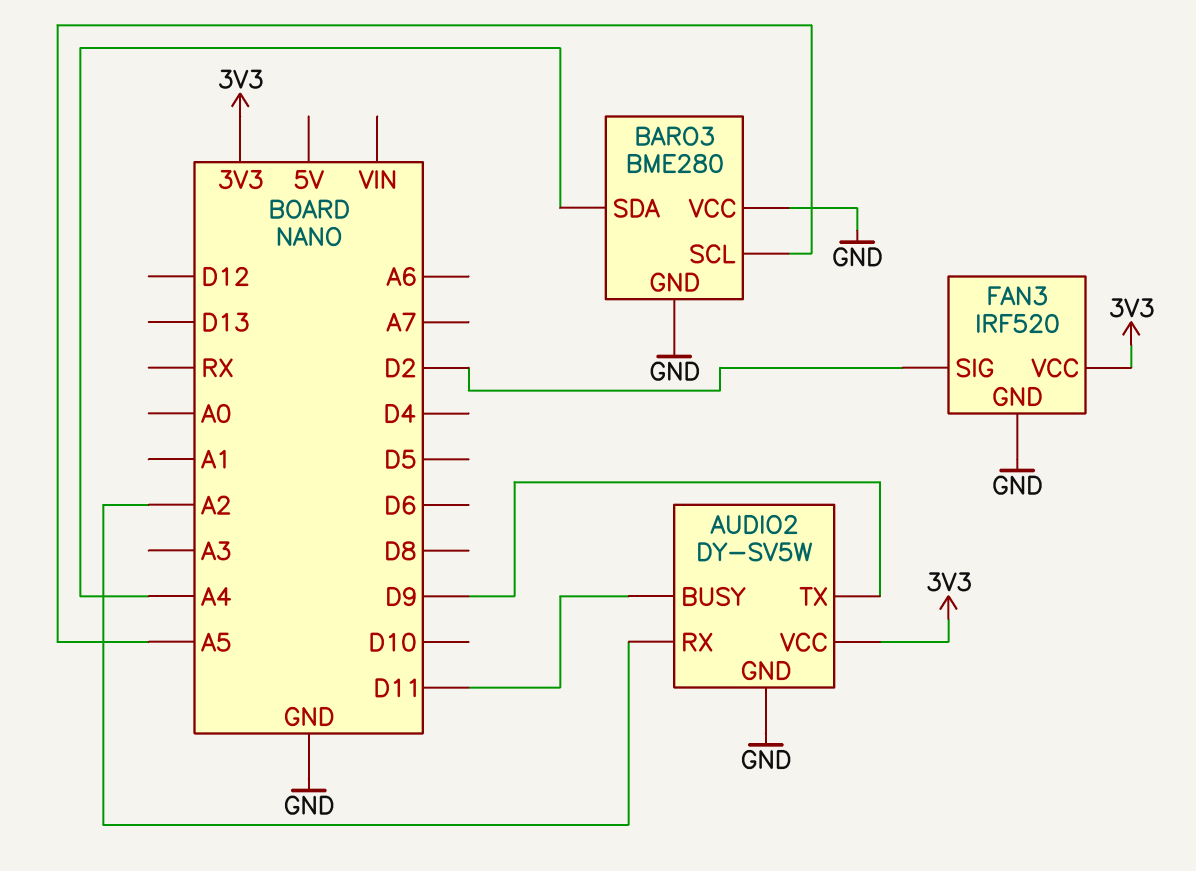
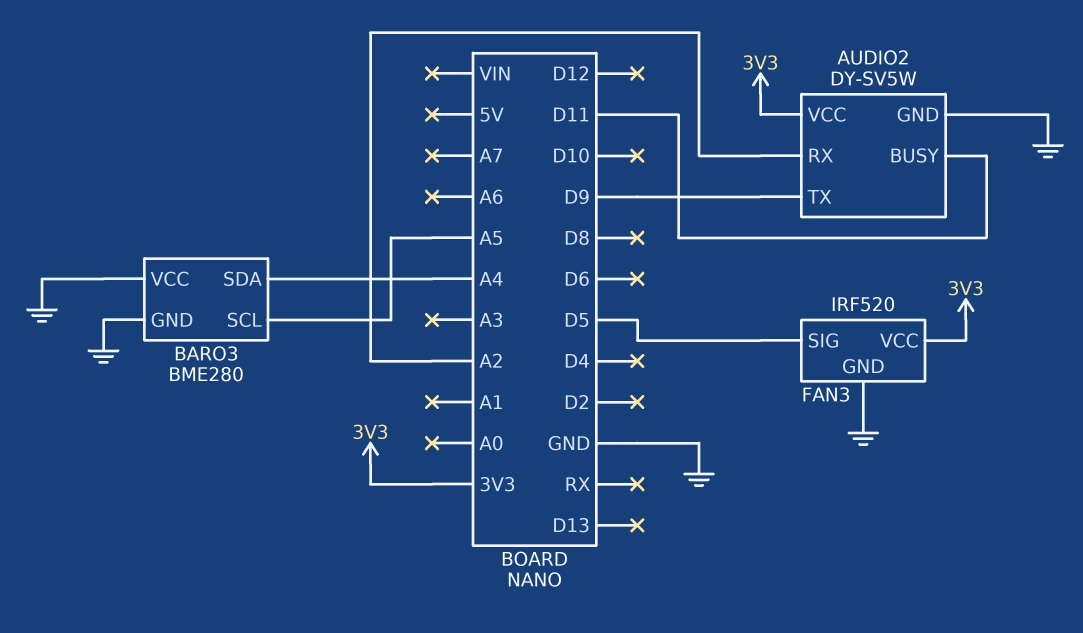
FAN3 pin SIG: D2 -> D5

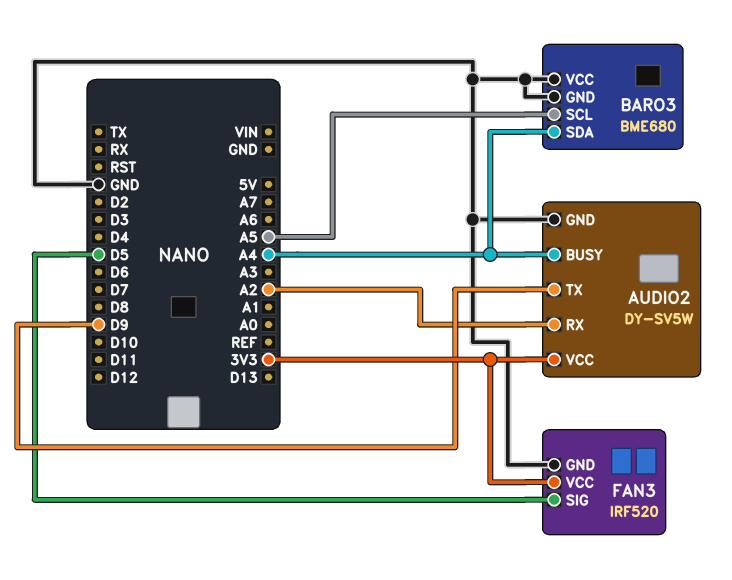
AUDIO2 pin BUSY: D11 -> A4
BARO3: BME280 -> BME680

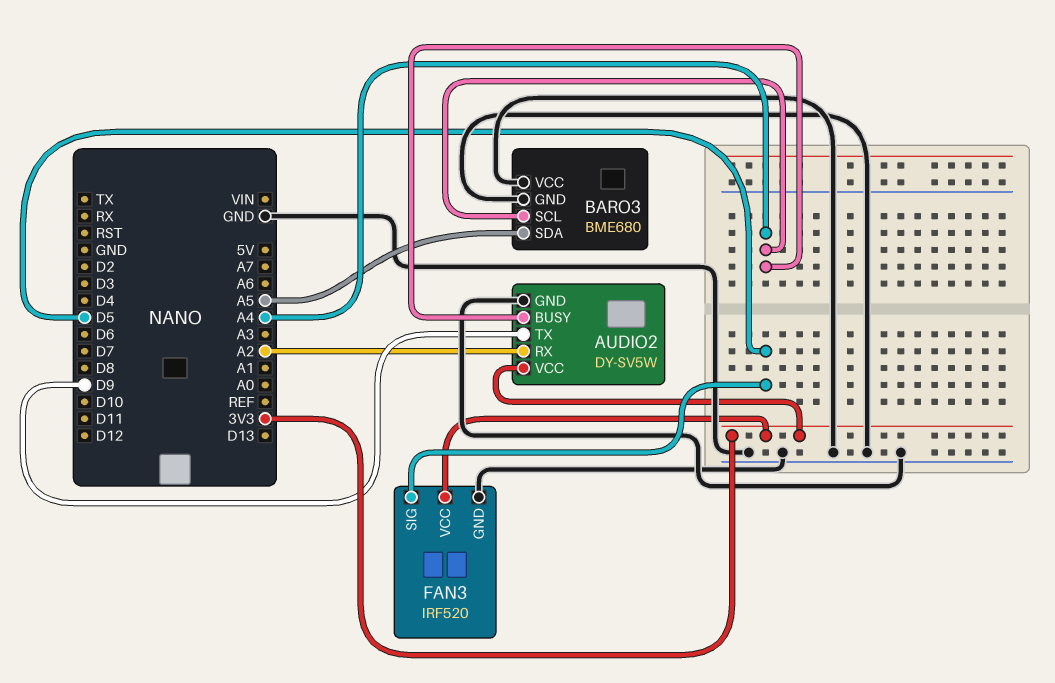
BARO3 pin SCL: A5 -> A4
BARO3 pin SDA: A4 -> A5

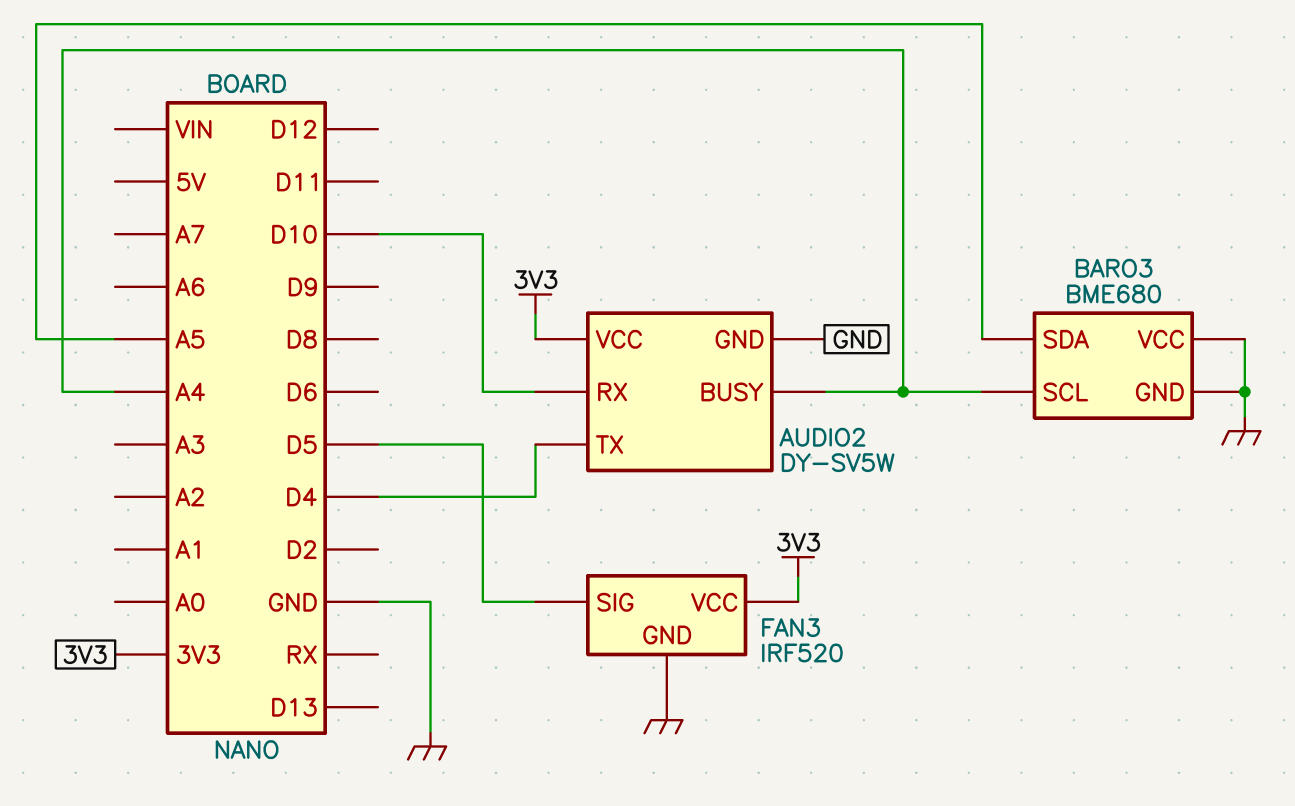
AUDIO2 pin RX: A2 -> D10
AUDIO2 pin TX: D9 -> D4

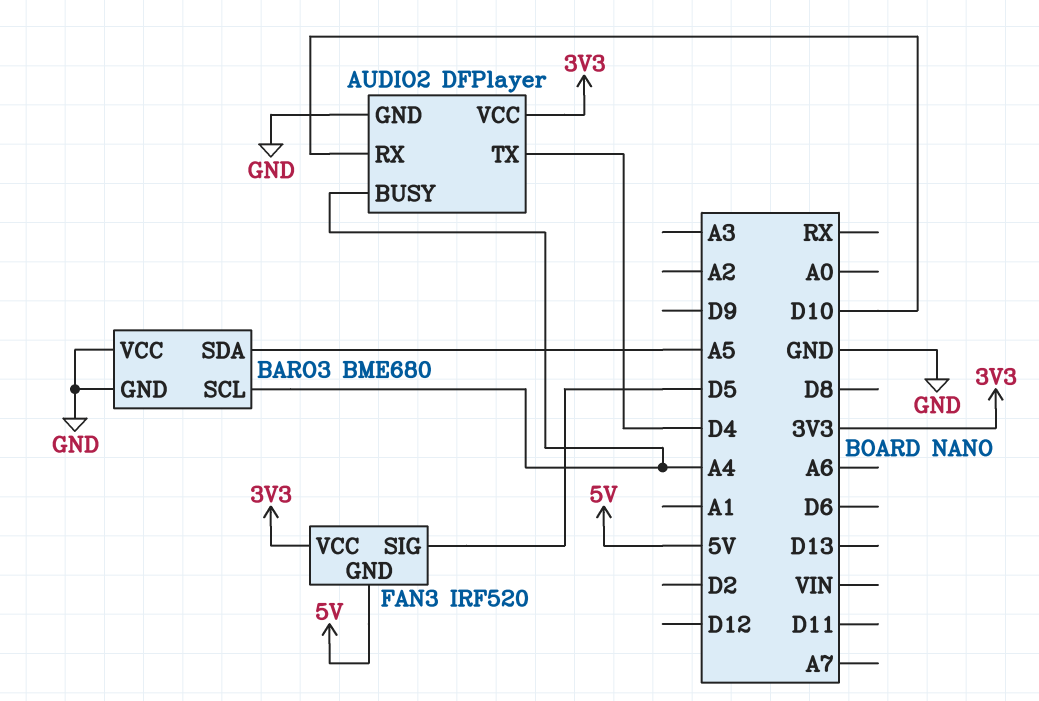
AUDIO2: DY-SV5W -> DFPlayer
FAN3 pin GND: GND -> 5V

